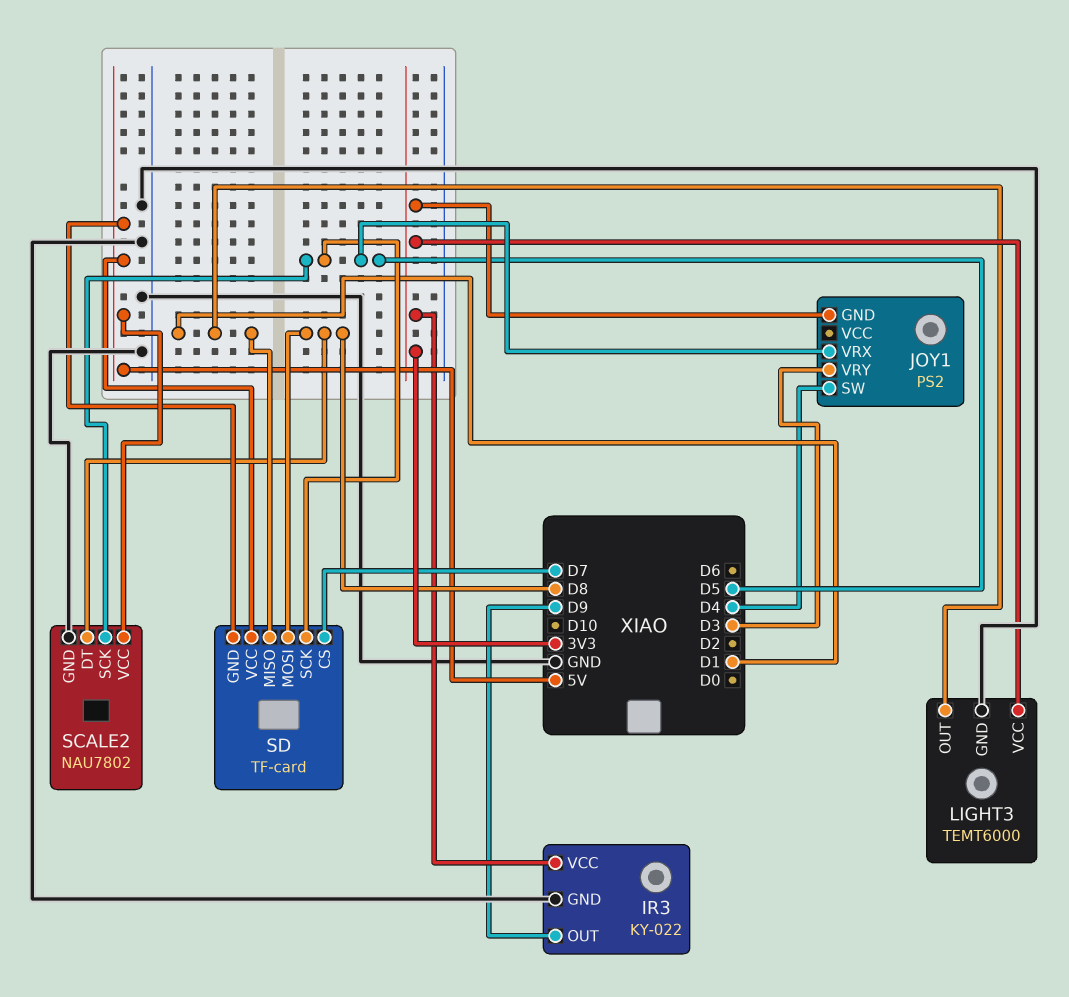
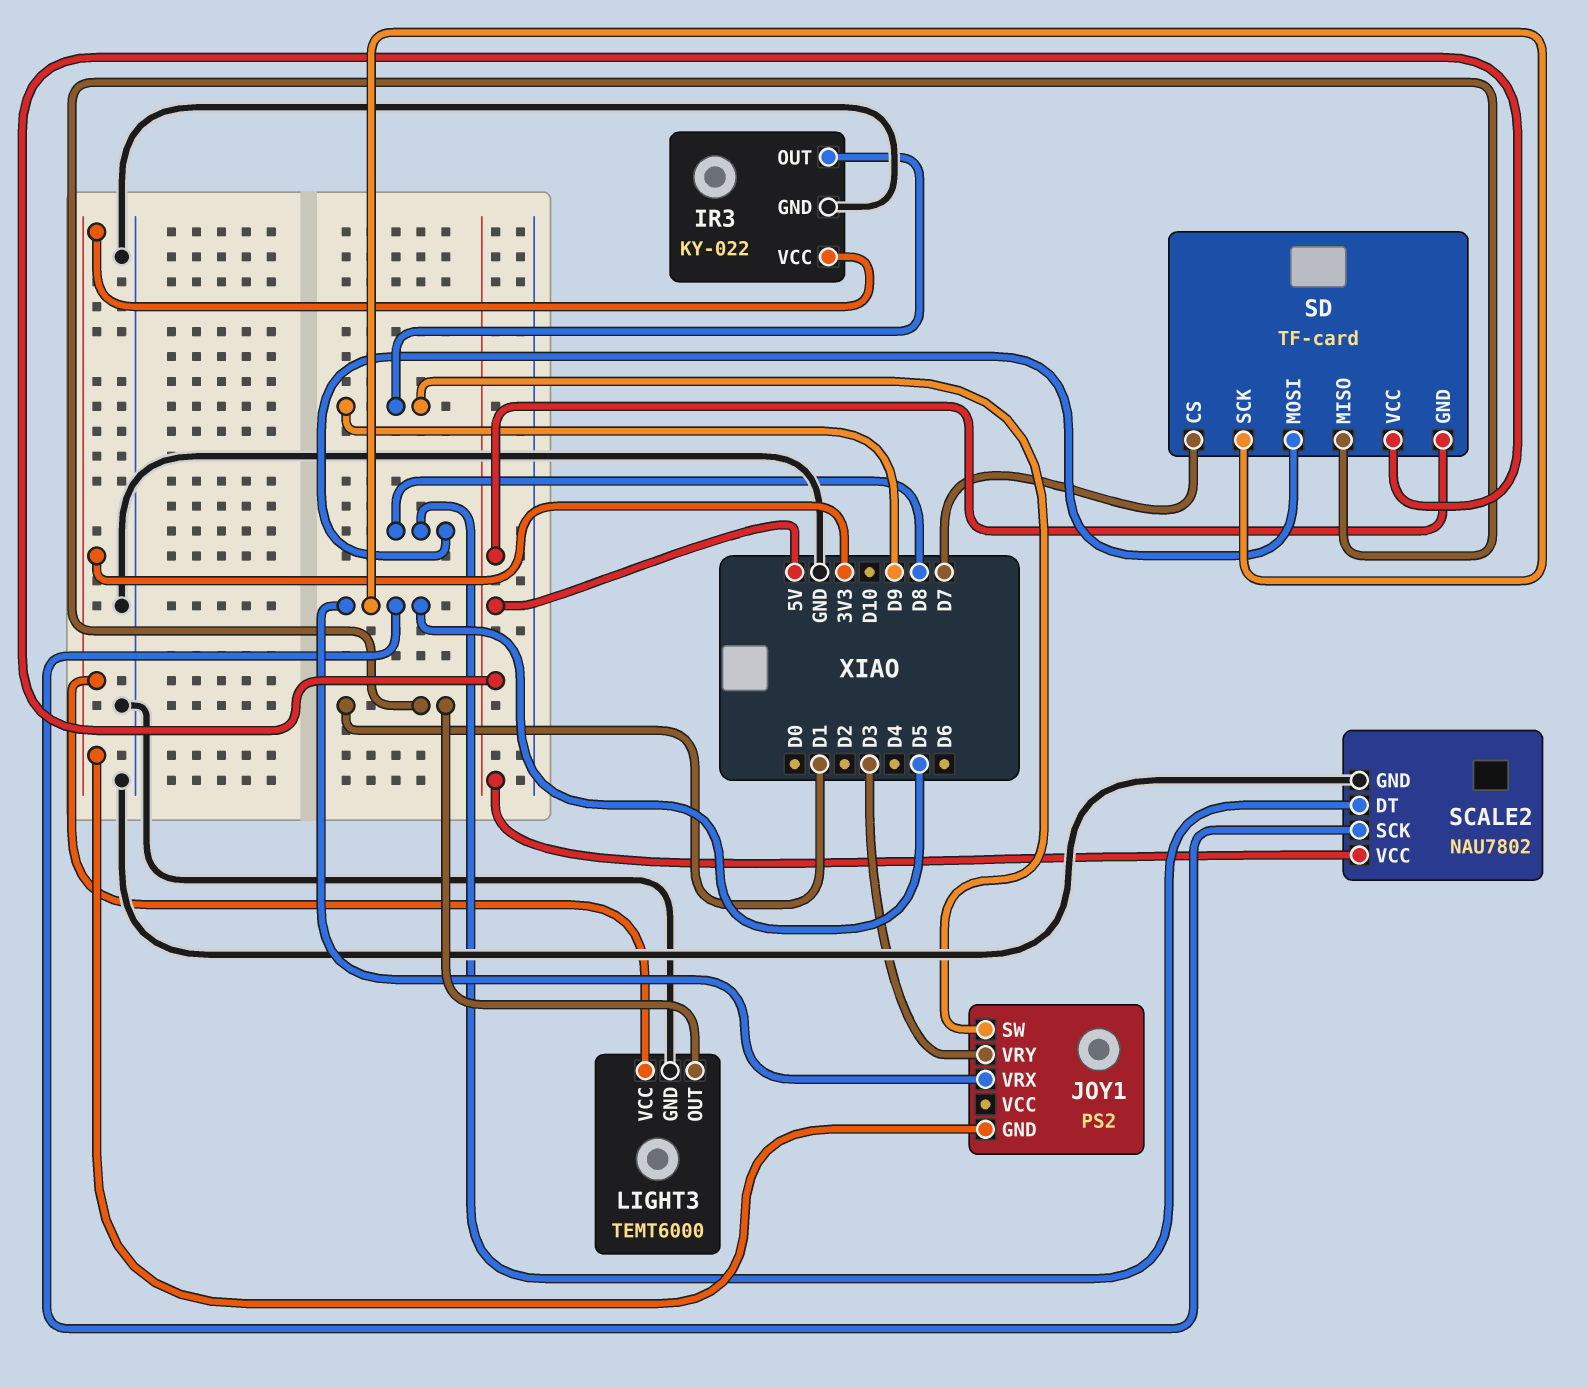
JOY1 pin SW: D4 -> D9

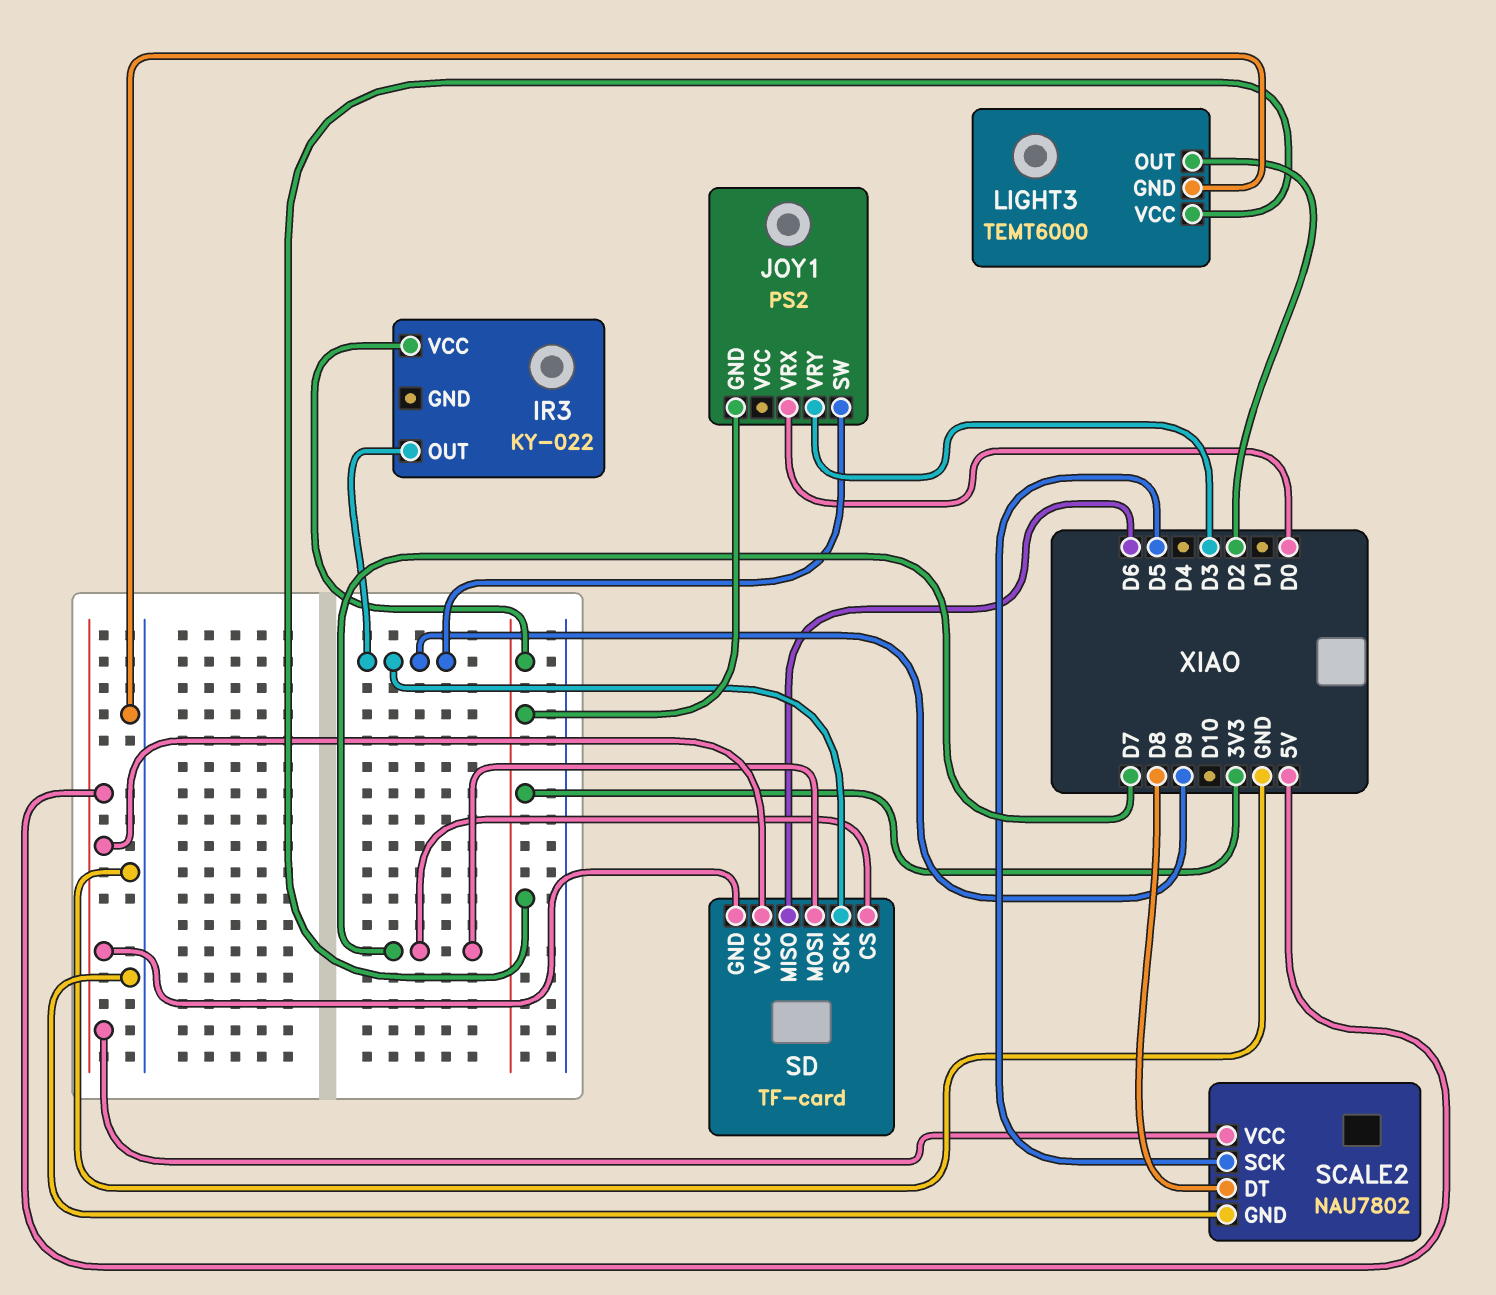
IR3 pin GND: GND -> none
JOY1 pin VRX: D5 -> D0
LIGHT3 pin OUT: D1 -> D2
SD pin MISO: D1 -> D6
SD pin MOSI: D8 -> D7
SD pin SCK: D5 -> D9

